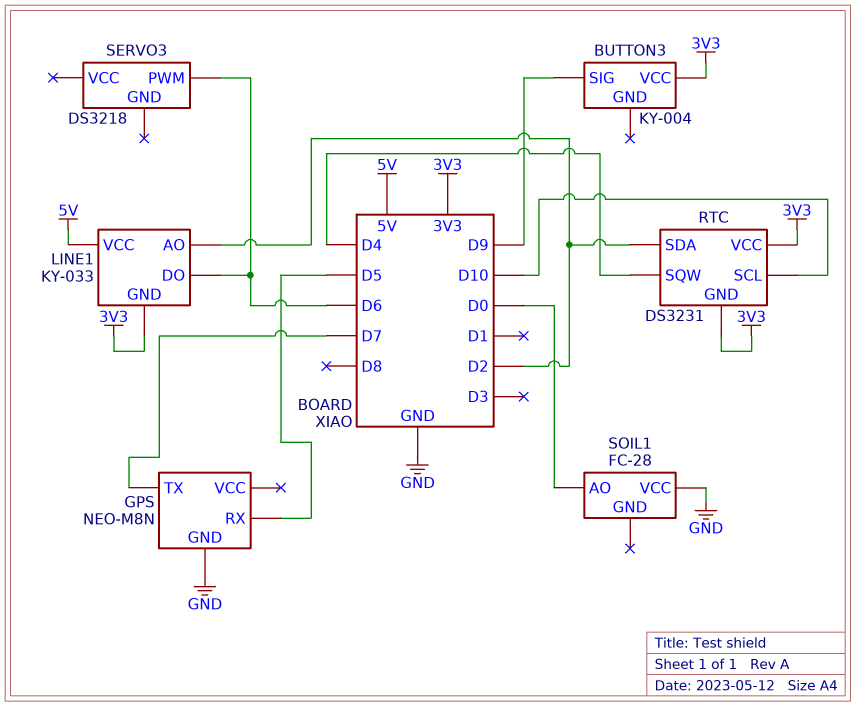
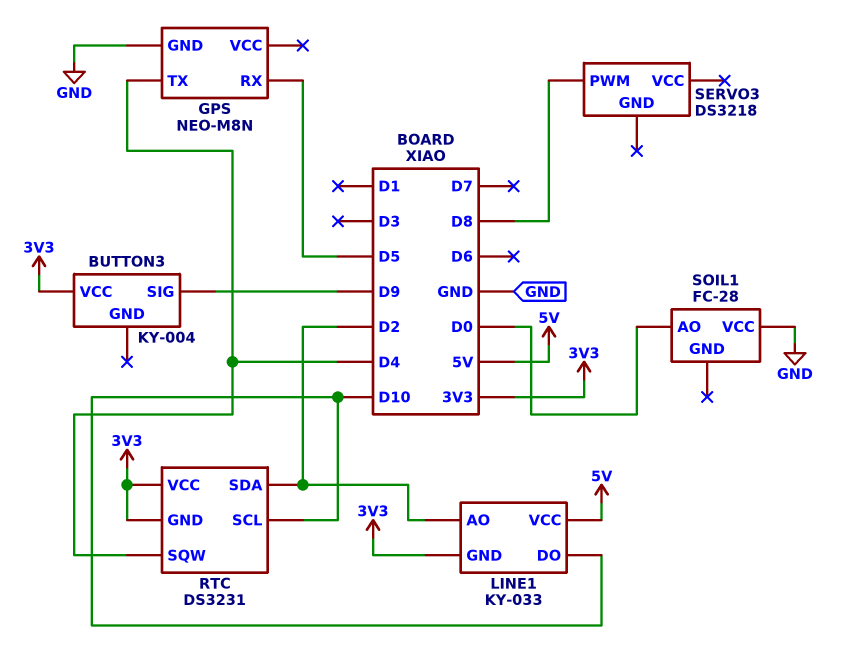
GPS pin TX: D7 -> D4
LINE1 pin DO: D6 -> D10
SERVO3 pin PWM: D6 -> D8

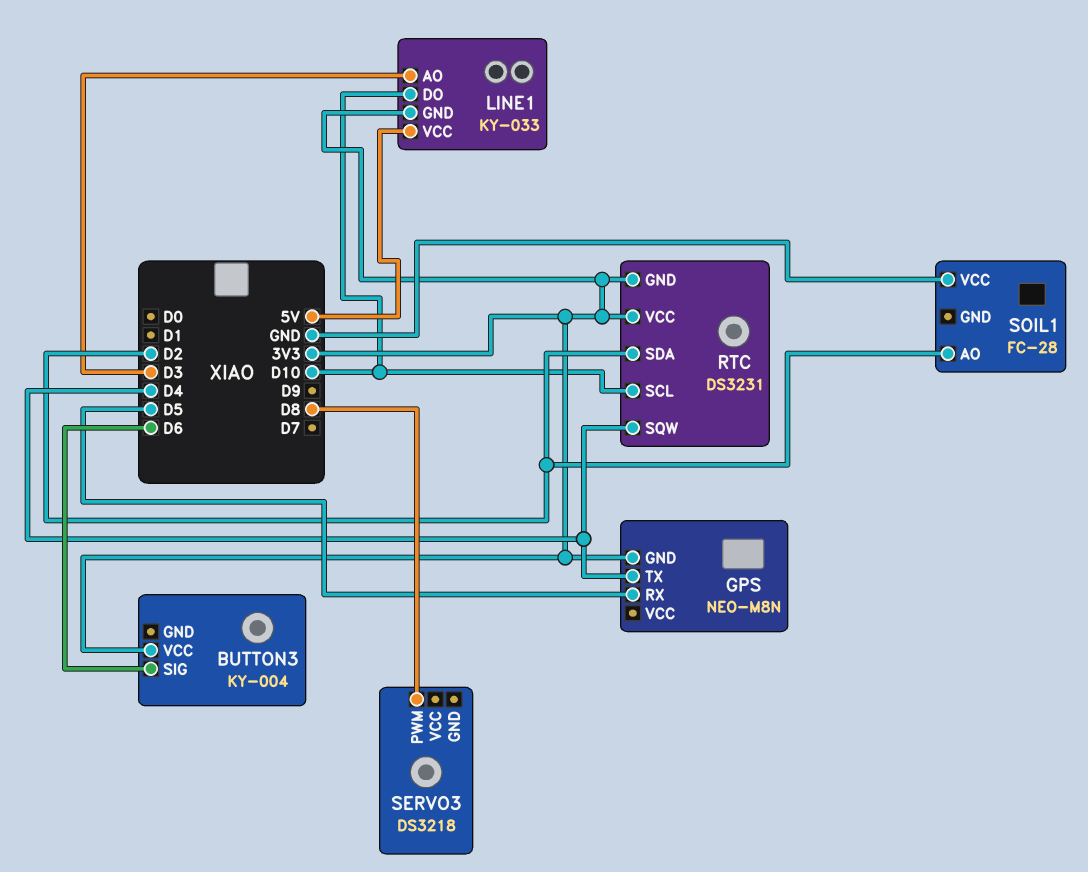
BUTTON3 pin SIG: D9 -> D6
GPS pin GND: GND -> 3V3
LINE1 pin AO: D2 -> D3
SOIL1 pin AO: D0 -> D2

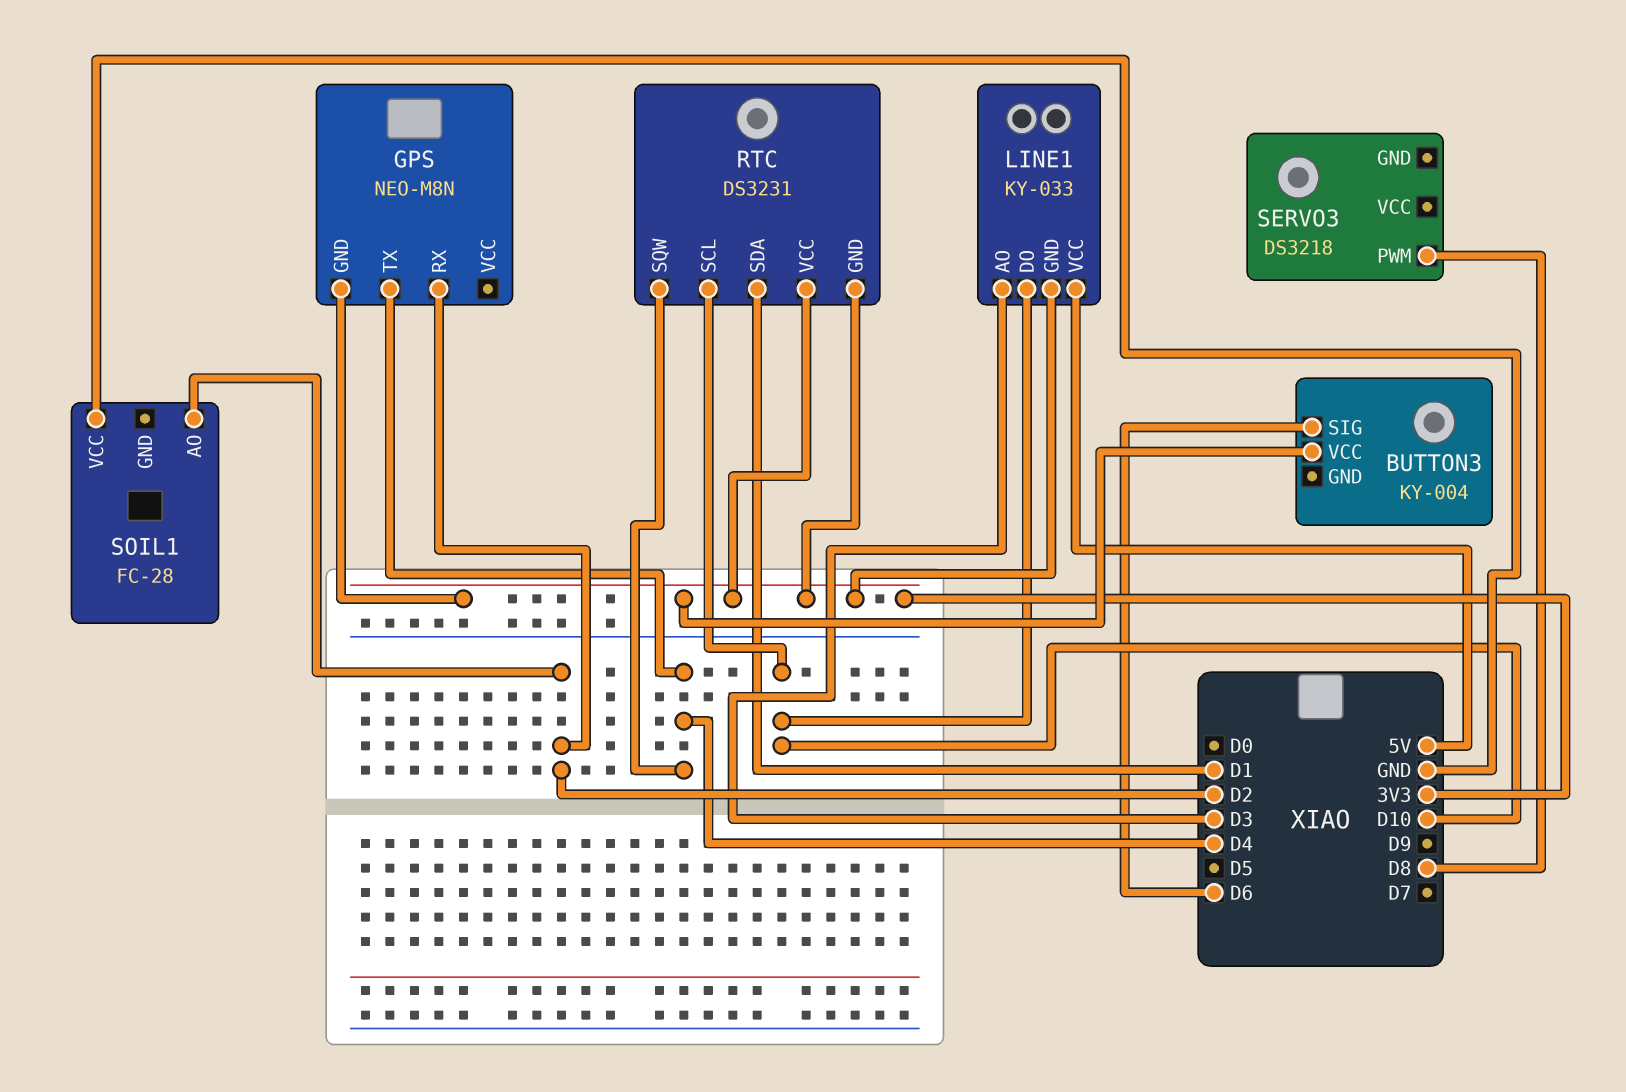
GPS pin RX: D5 -> D2
RTC pin SDA: D2 -> D1

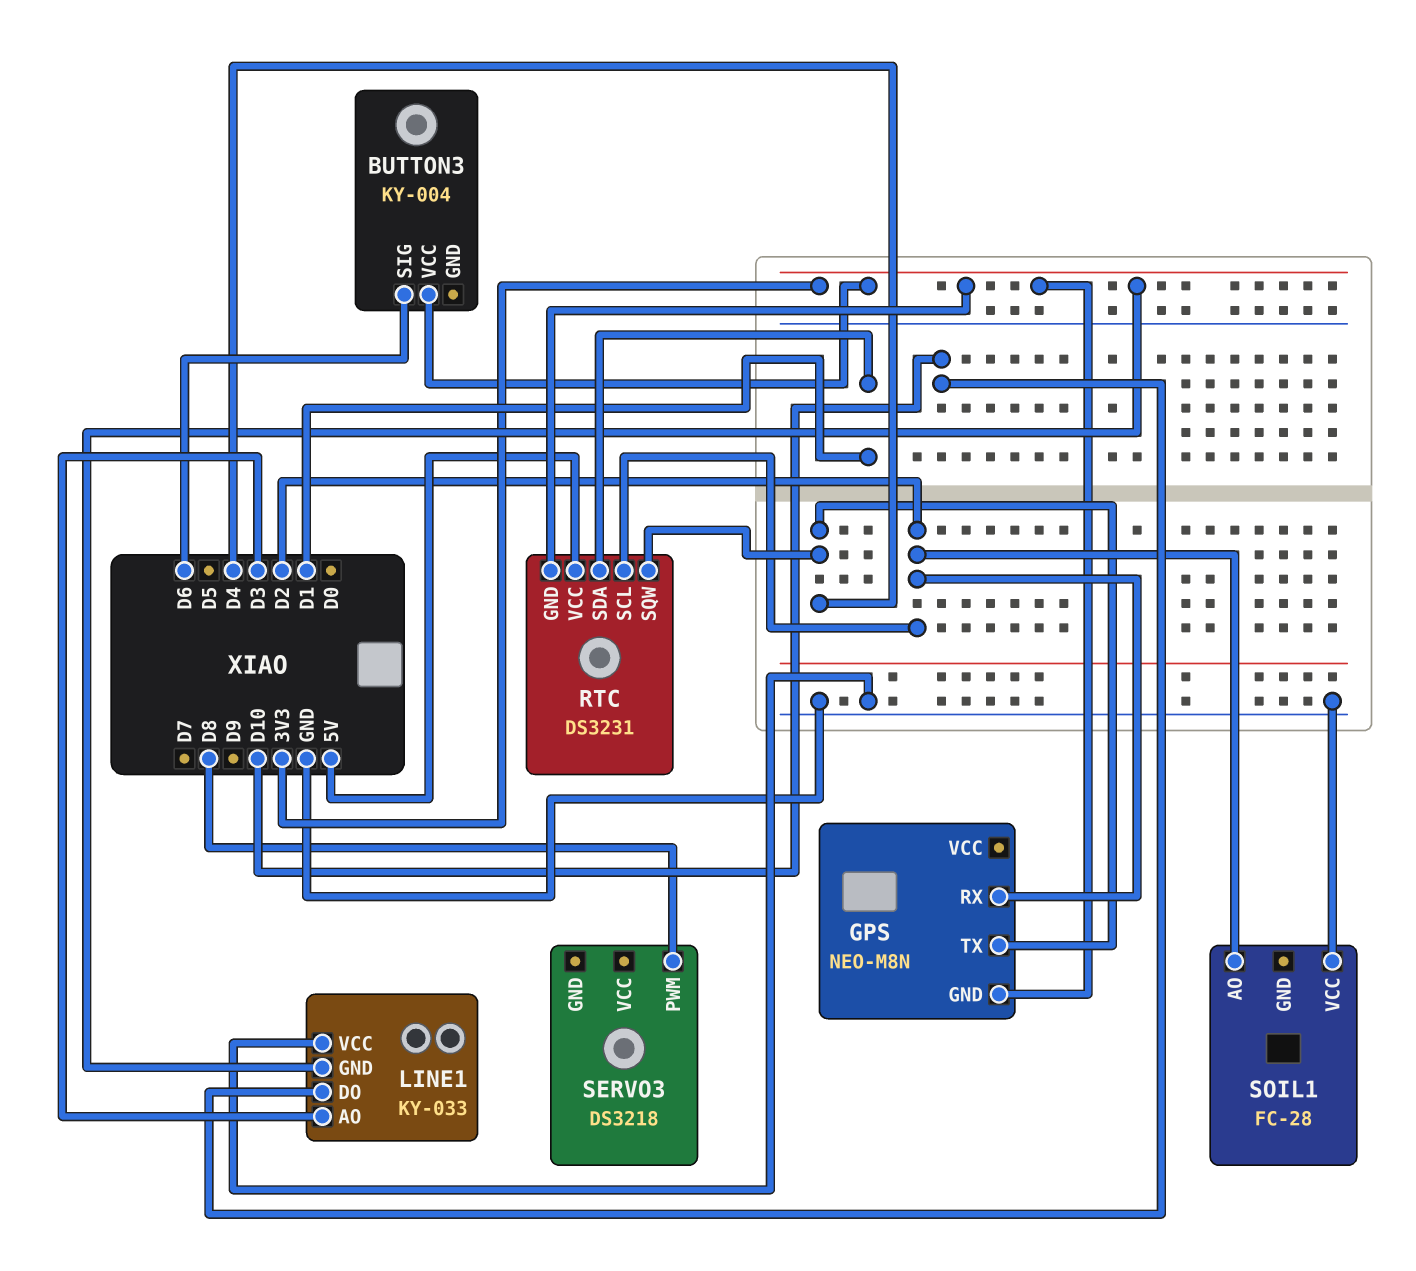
LINE1 pin VCC: 5V -> GND
RTC pin SCL: D10 -> D2
RTC pin VCC: 3V3 -> 5V

